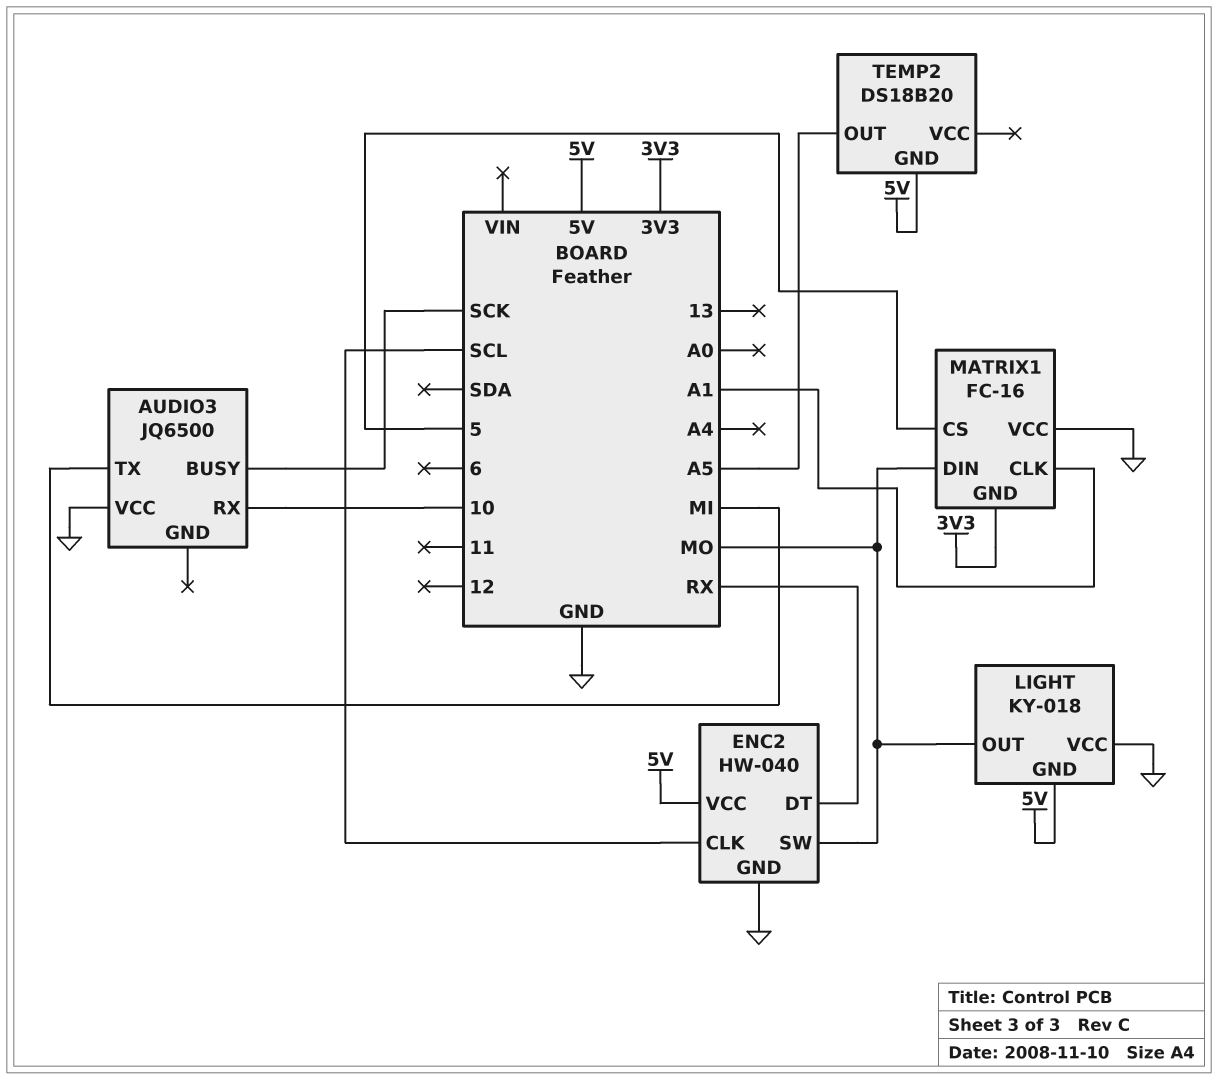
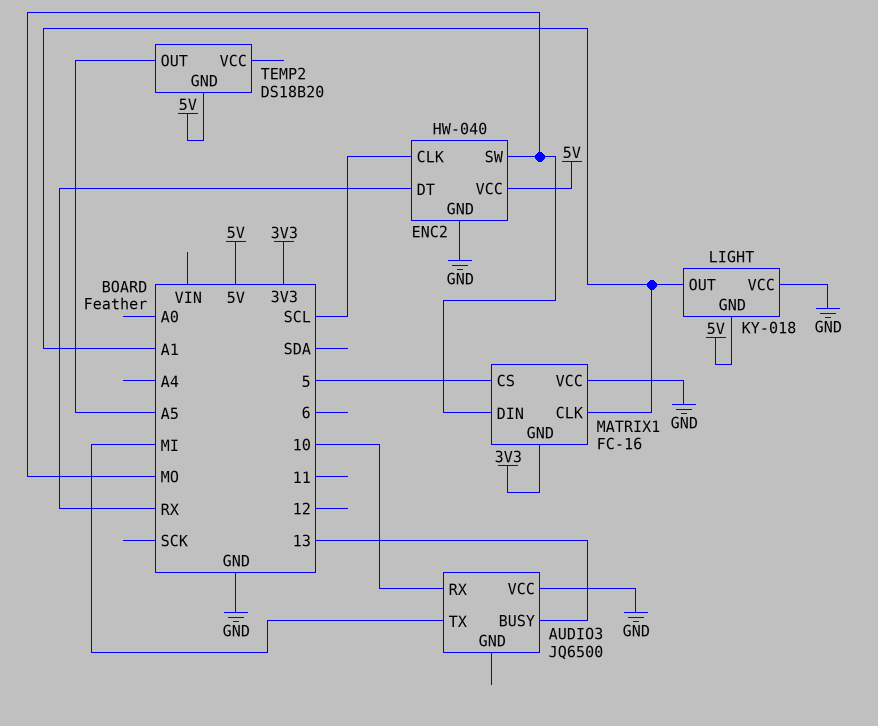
AUDIO3 pin BUSY: SCK -> 13
LIGHT pin OUT: MO -> A1

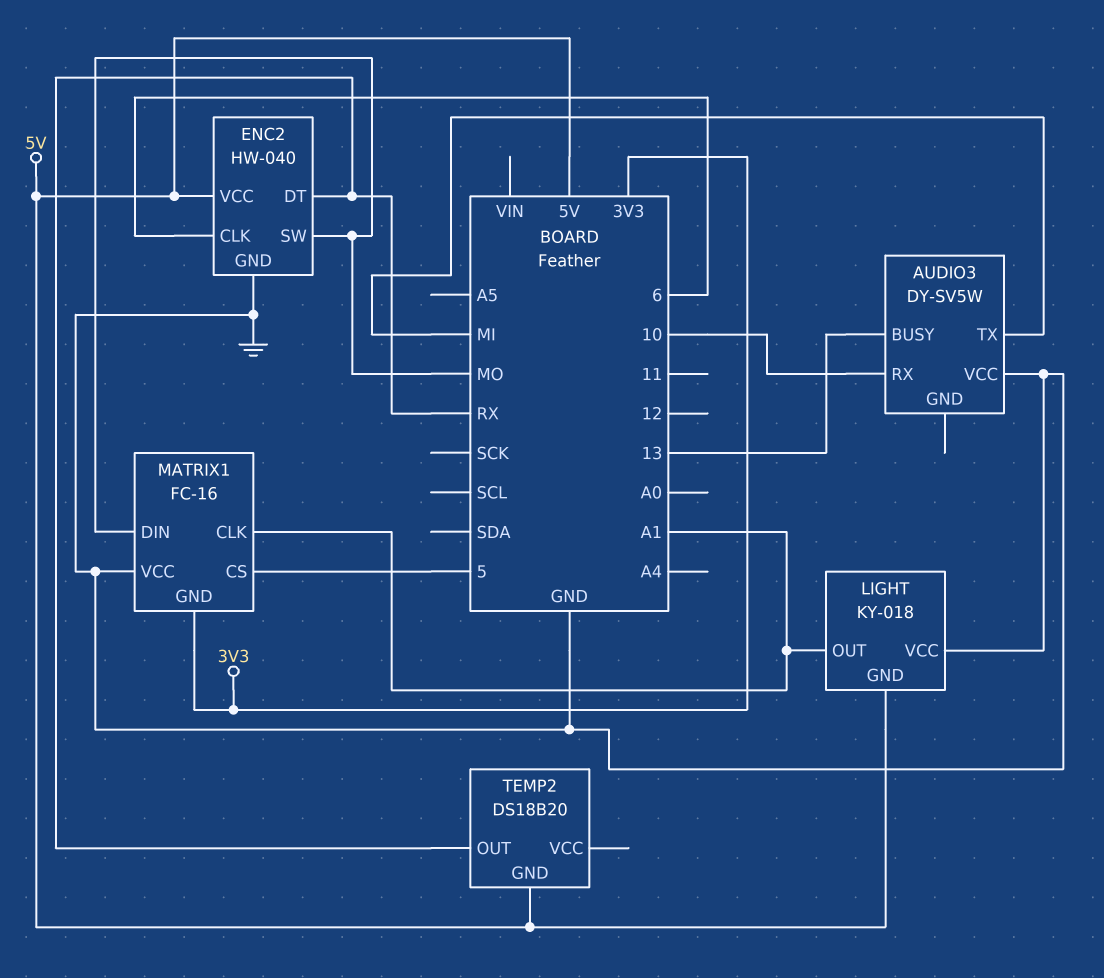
AUDIO3: JQ6500 -> DY-SV5W
ENC2 pin CLK: SCL -> 6
TEMP2 pin OUT: A5 -> RX

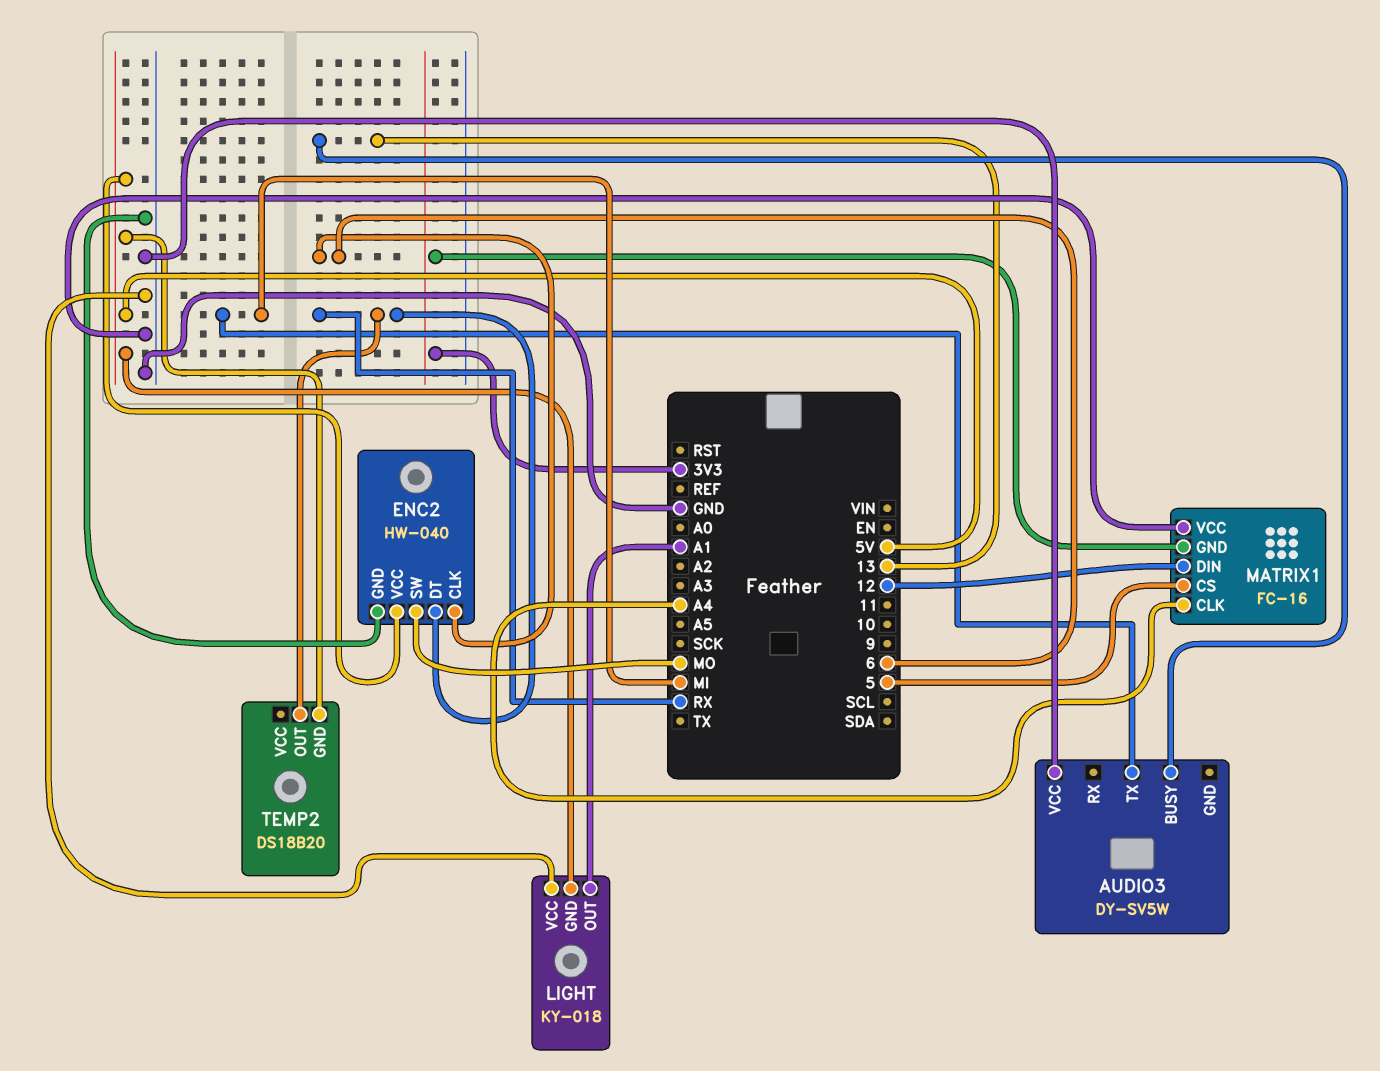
AUDIO3 pin RX: 10 -> none
MATRIX1 pin CLK: A1 -> A4
MATRIX1 pin DIN: MO -> 12

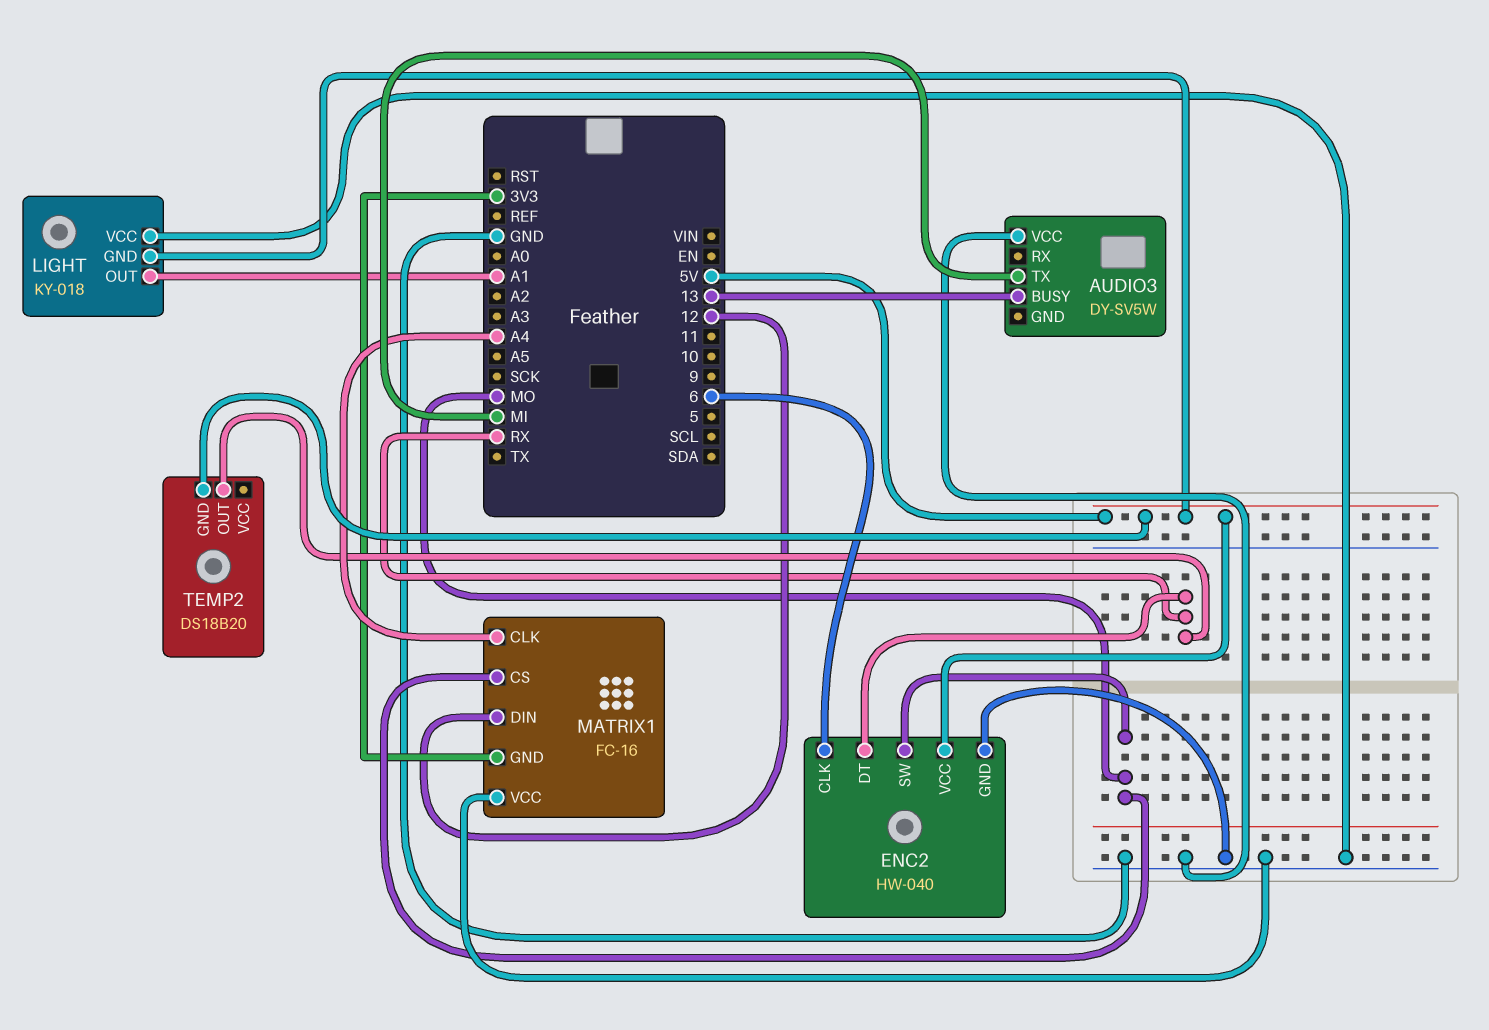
MATRIX1 pin CS: 5 -> MO

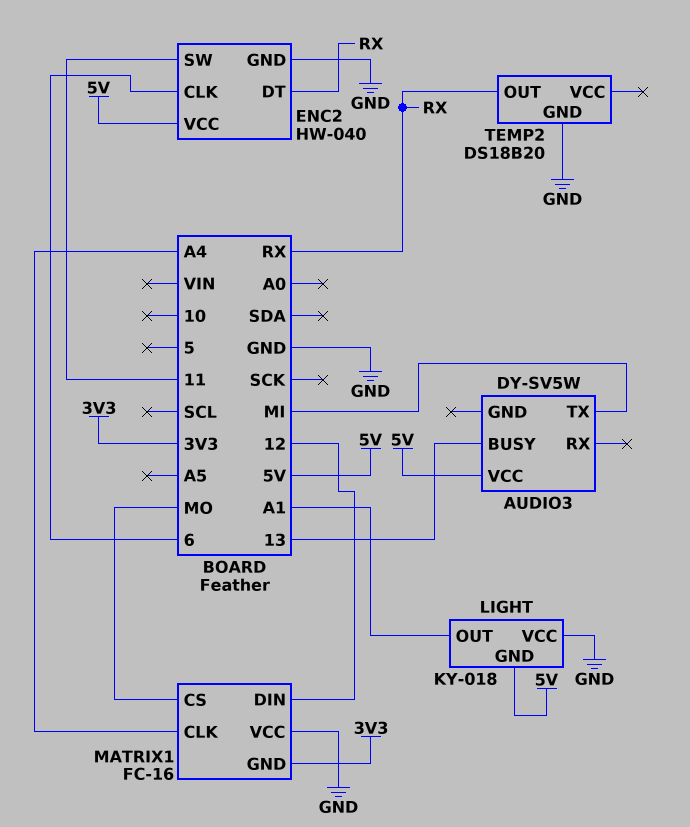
AUDIO3 pin VCC: GND -> 5V
ENC2 pin SW: MO -> 11
TEMP2 pin GND: 5V -> GND

